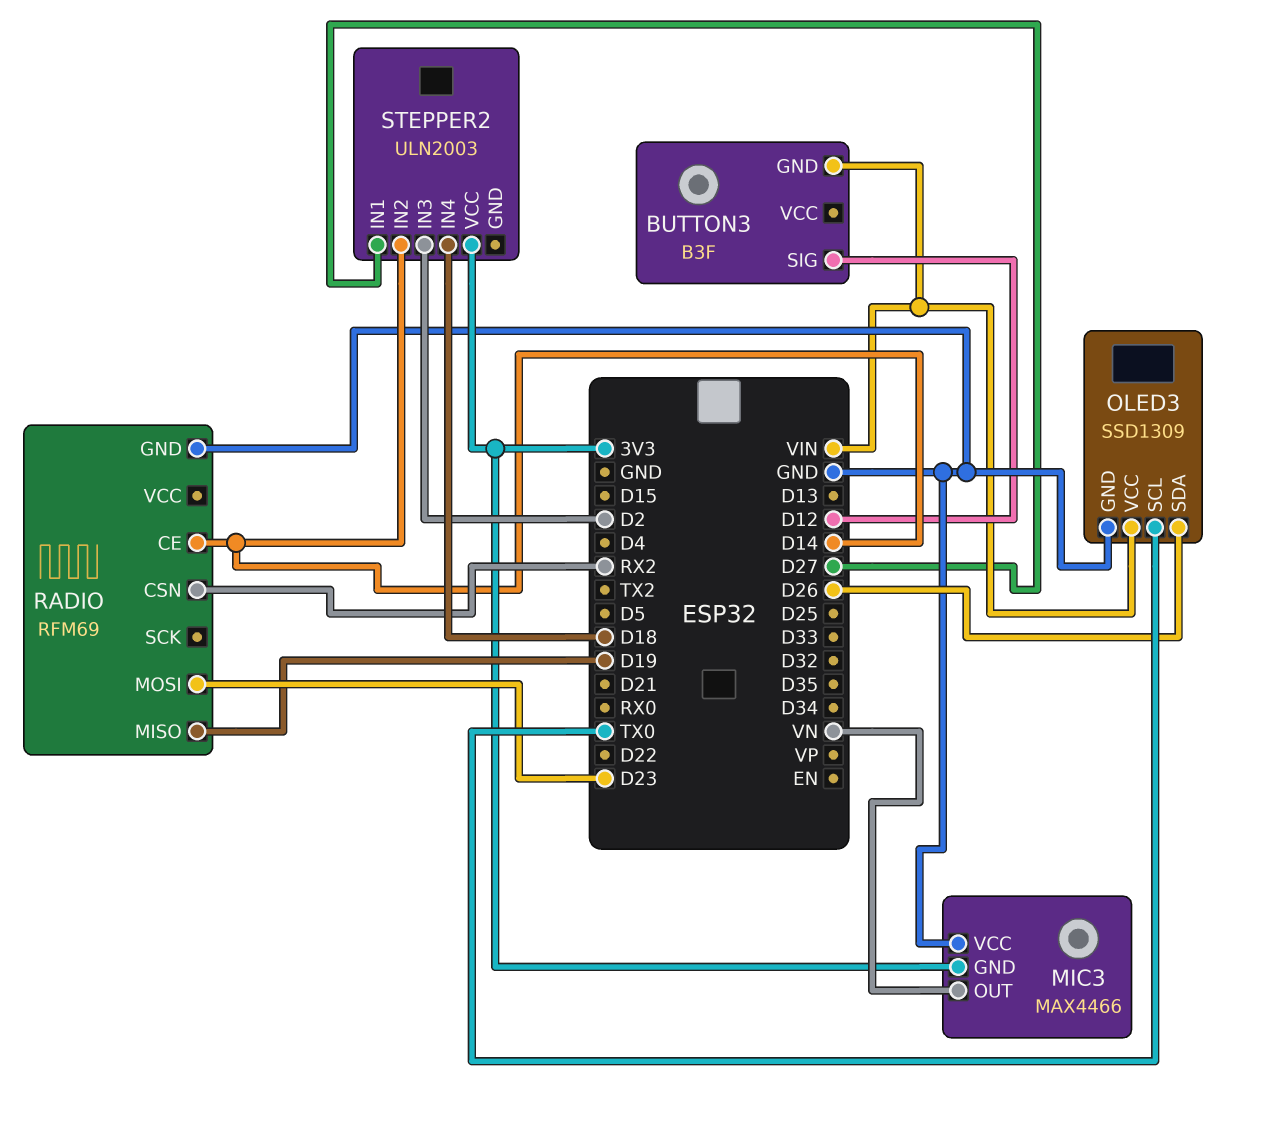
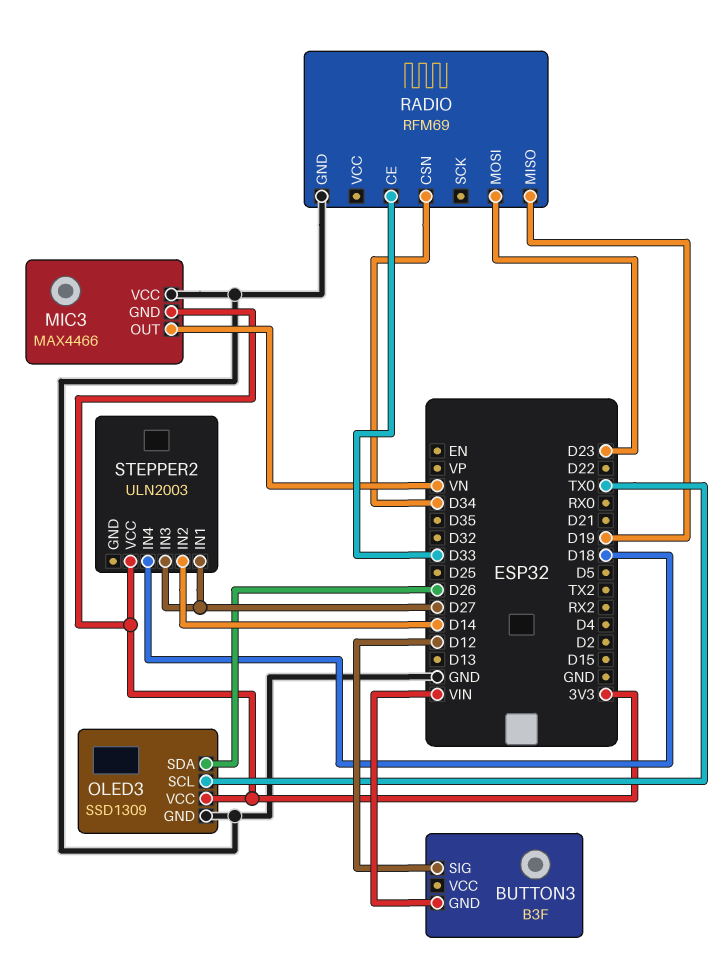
OLED3 pin VCC: VIN -> 3V3
RADIO pin CE: D14 -> D33
RADIO pin CSN: RX2 -> D34
STEPPER2 pin IN3: D2 -> D27

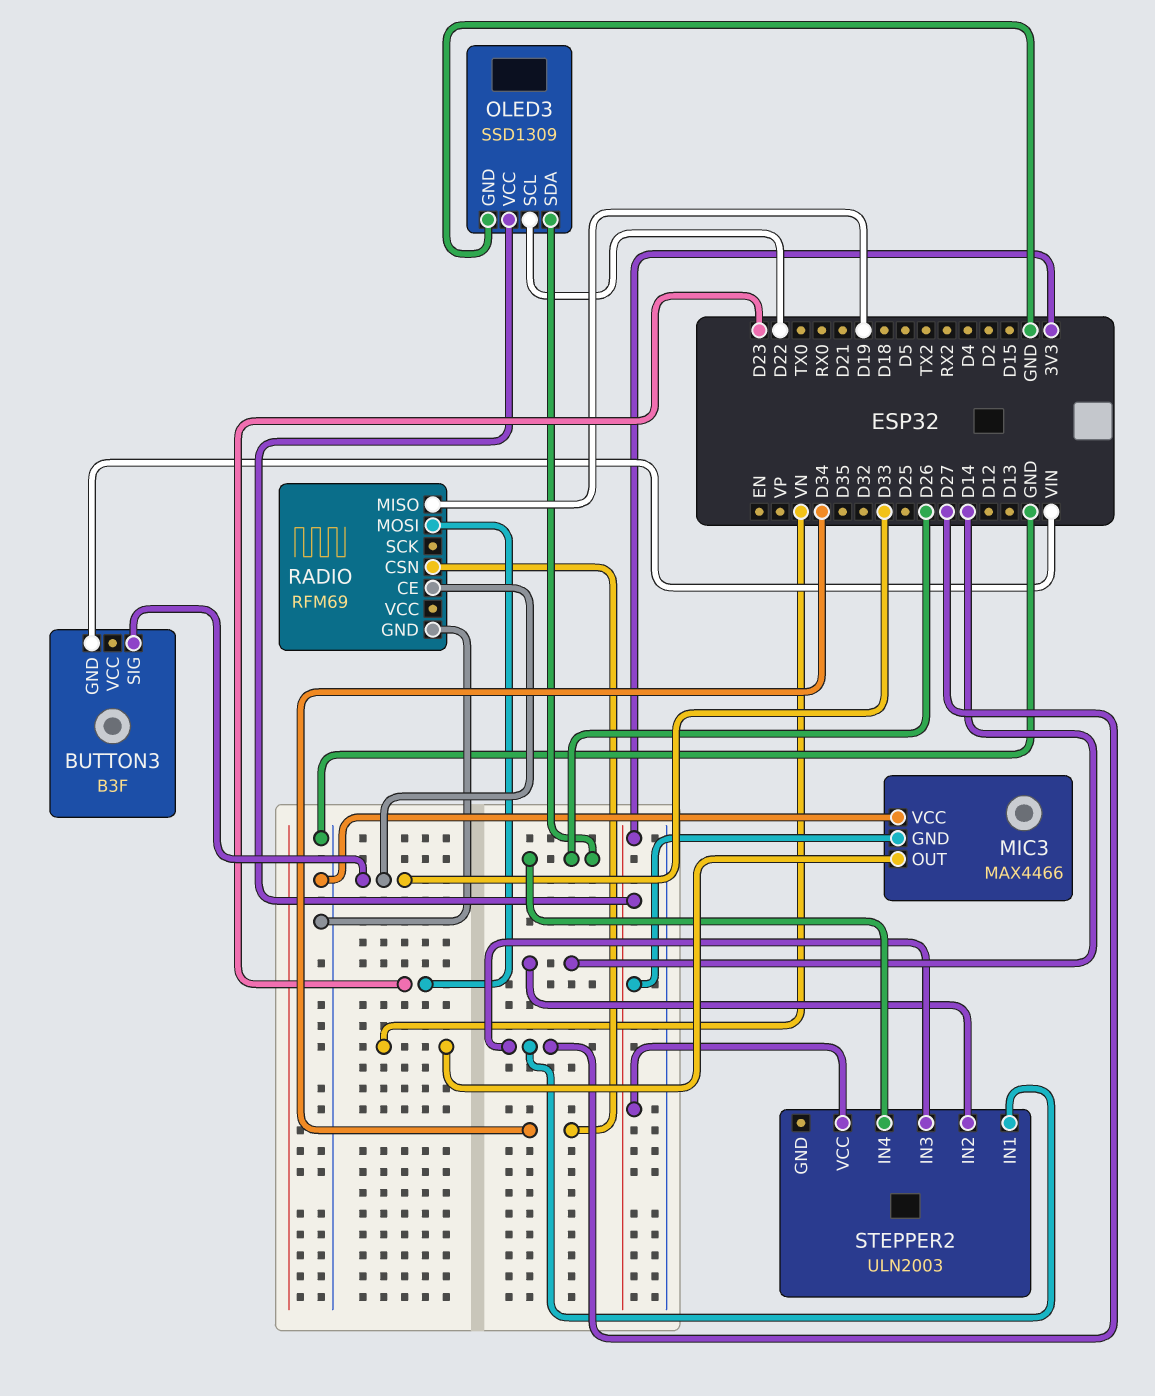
BUTTON3 pin SIG: D12 -> D33
OLED3 pin SCL: TX0 -> D22
STEPPER2 pin IN4: D18 -> D26

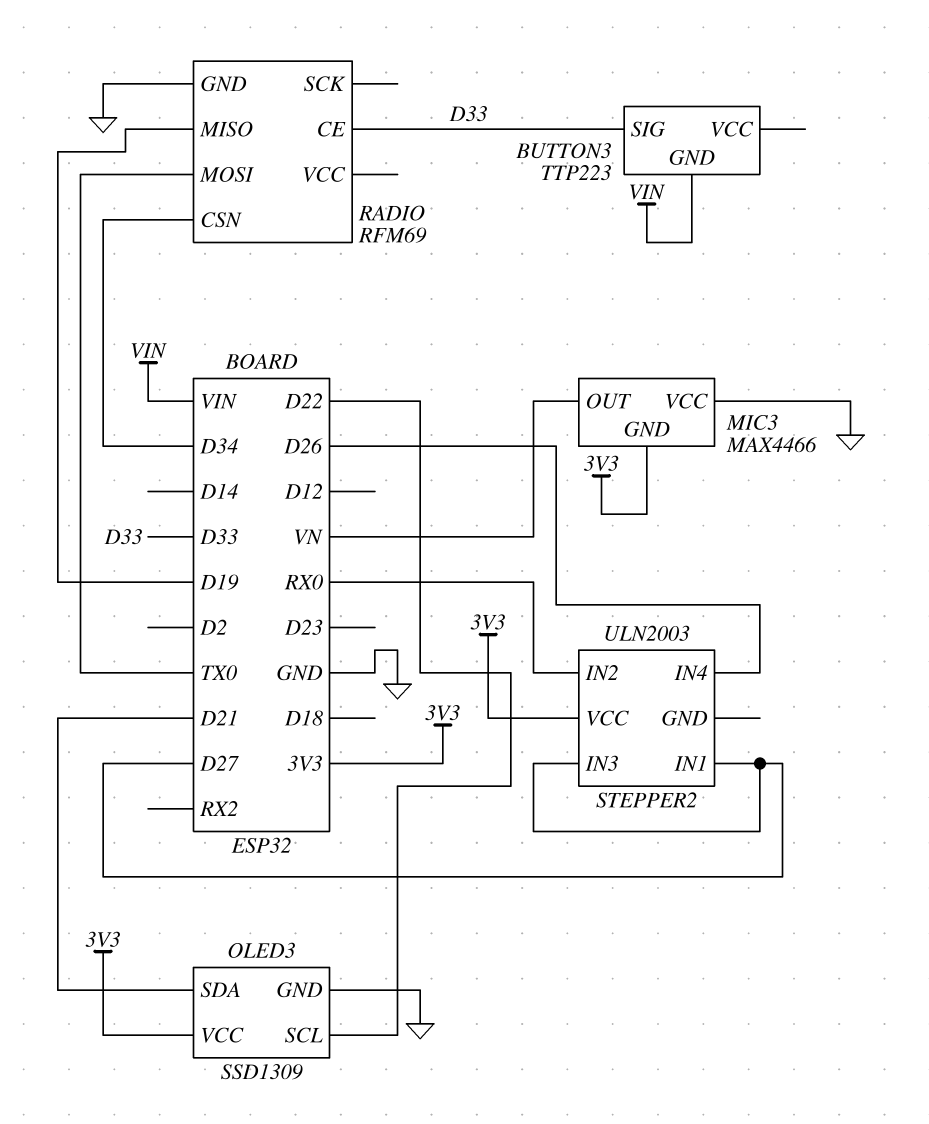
BUTTON3: B3F -> TTP223
OLED3 pin SDA: D26 -> D21
RADIO pin MOSI: D23 -> TX0
STEPPER2 pin IN2: D14 -> RX0

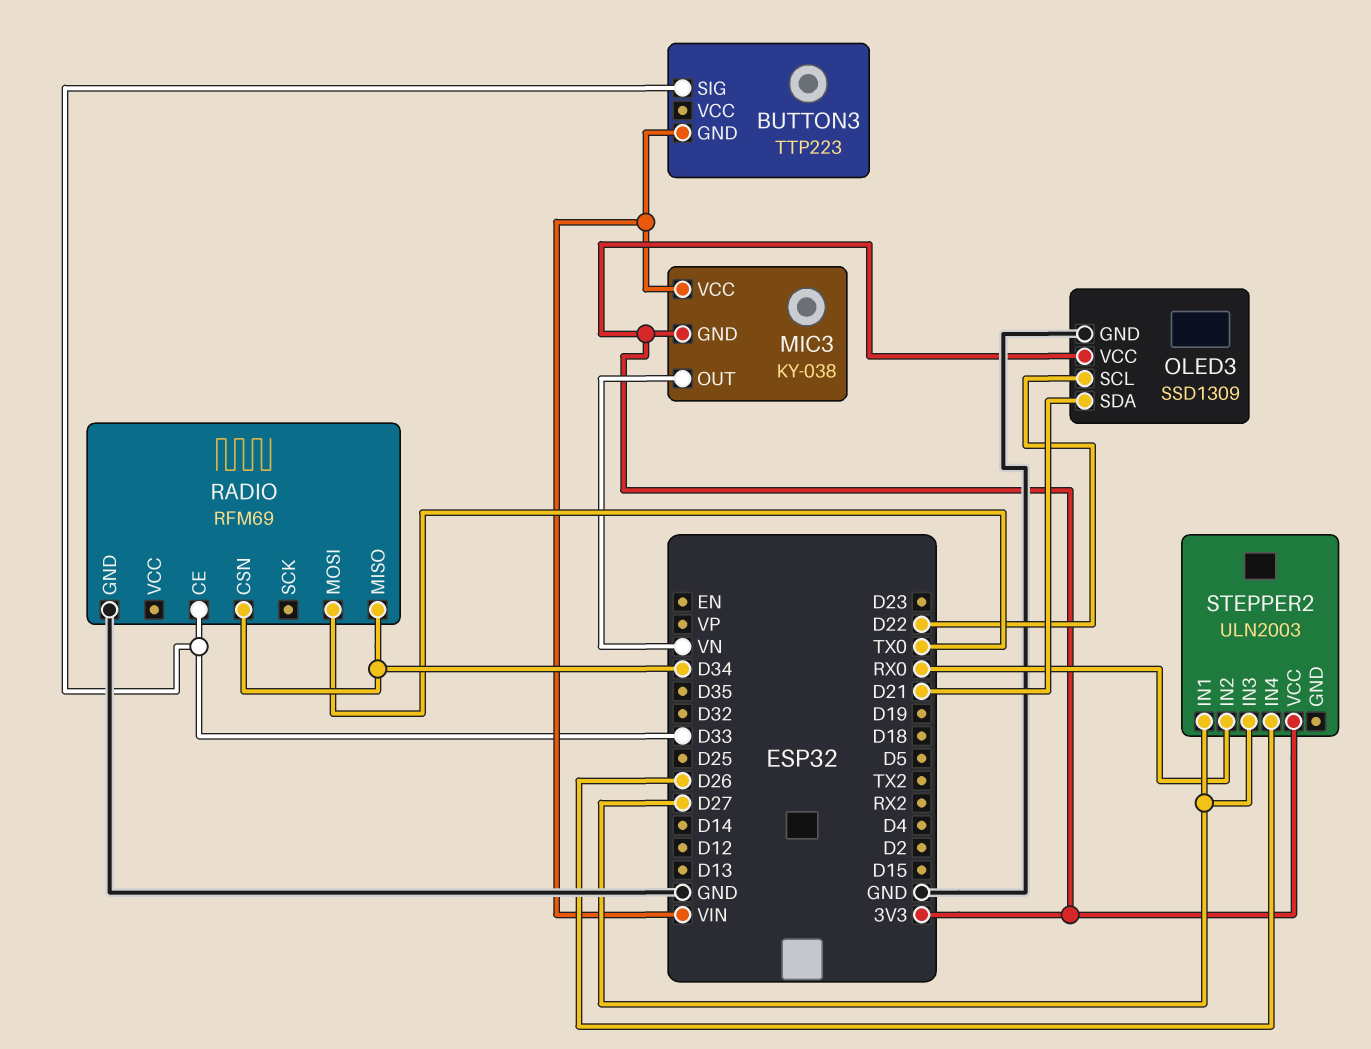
MIC3: MAX4466 -> KY-038
MIC3 pin VCC: GND -> VIN
RADIO pin MISO: D19 -> D34

